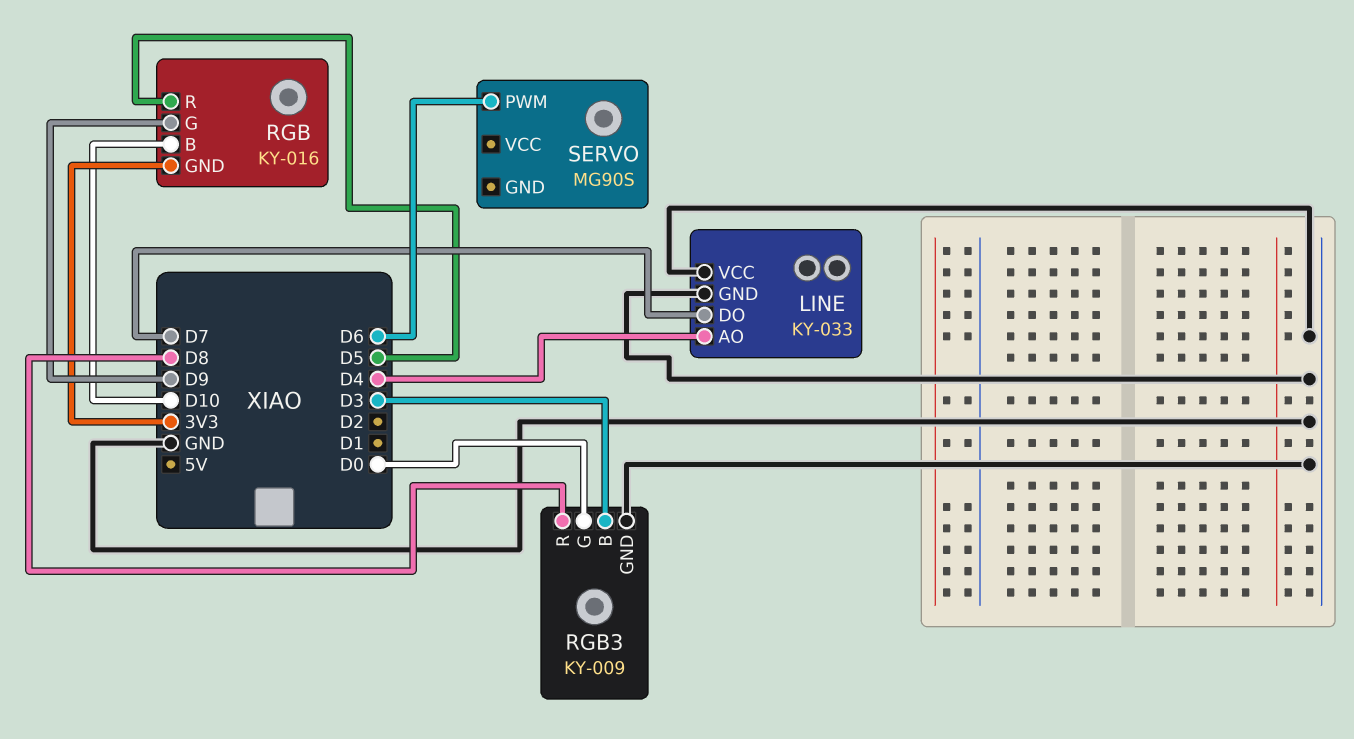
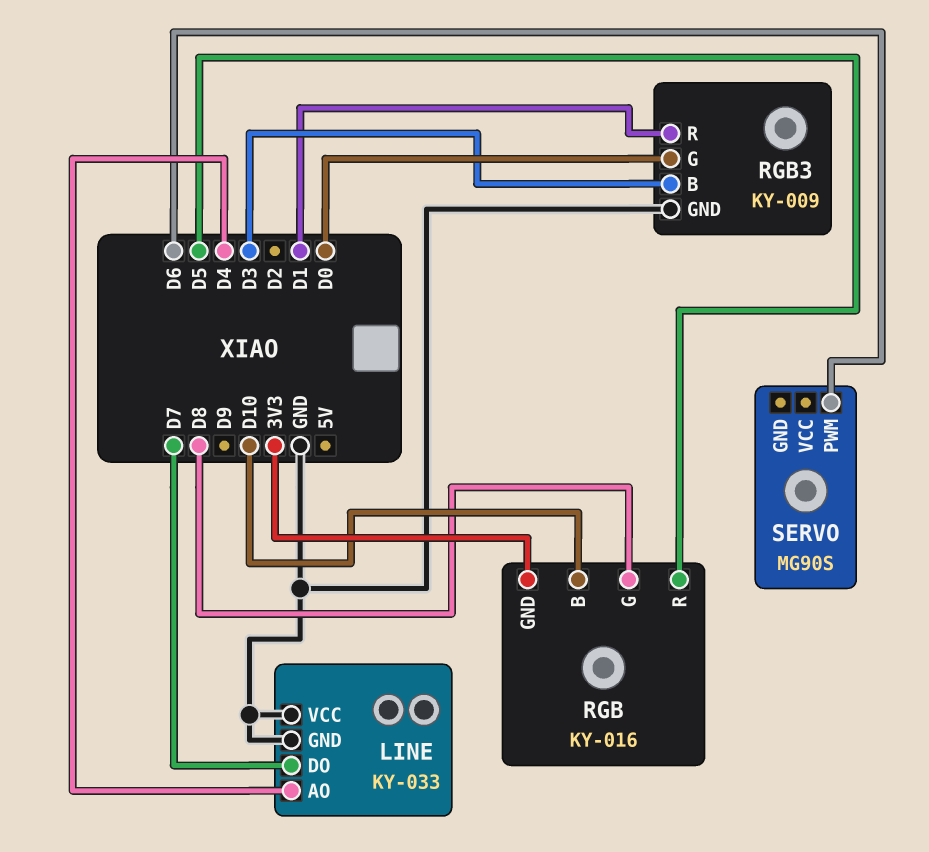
RGB pin G: D9 -> D8
RGB3 pin R: D8 -> D1

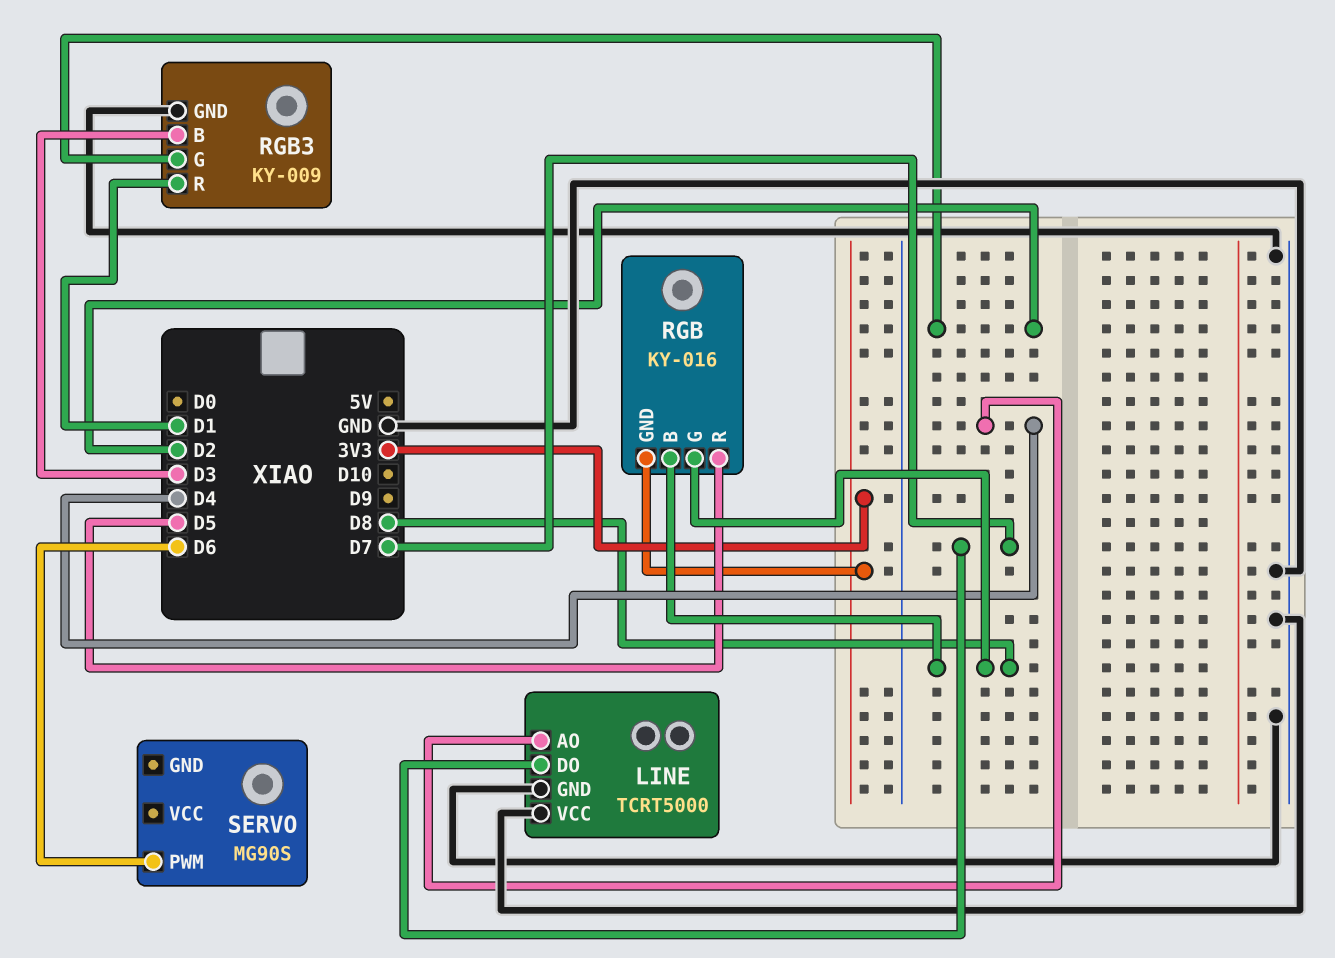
LINE: KY-033 -> TCRT5000
RGB pin B: D10 -> D8
RGB3 pin G: D0 -> D2

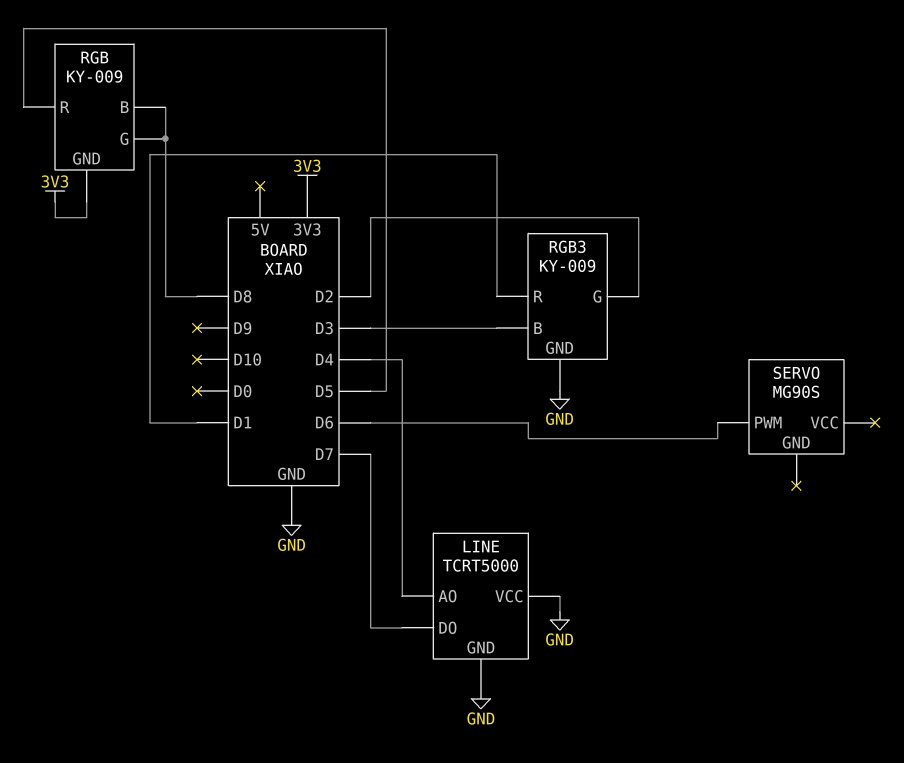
RGB: KY-016 -> KY-009

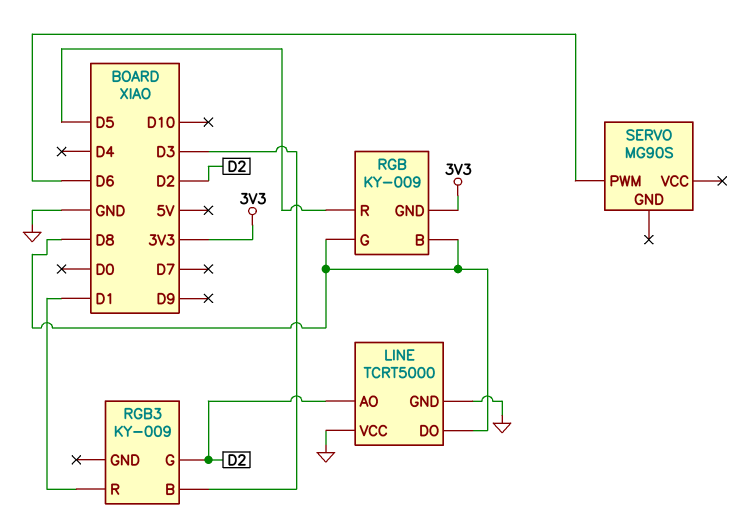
LINE pin AO: D4 -> D2
LINE pin DO: D7 -> D8
RGB3 pin GND: GND -> none

